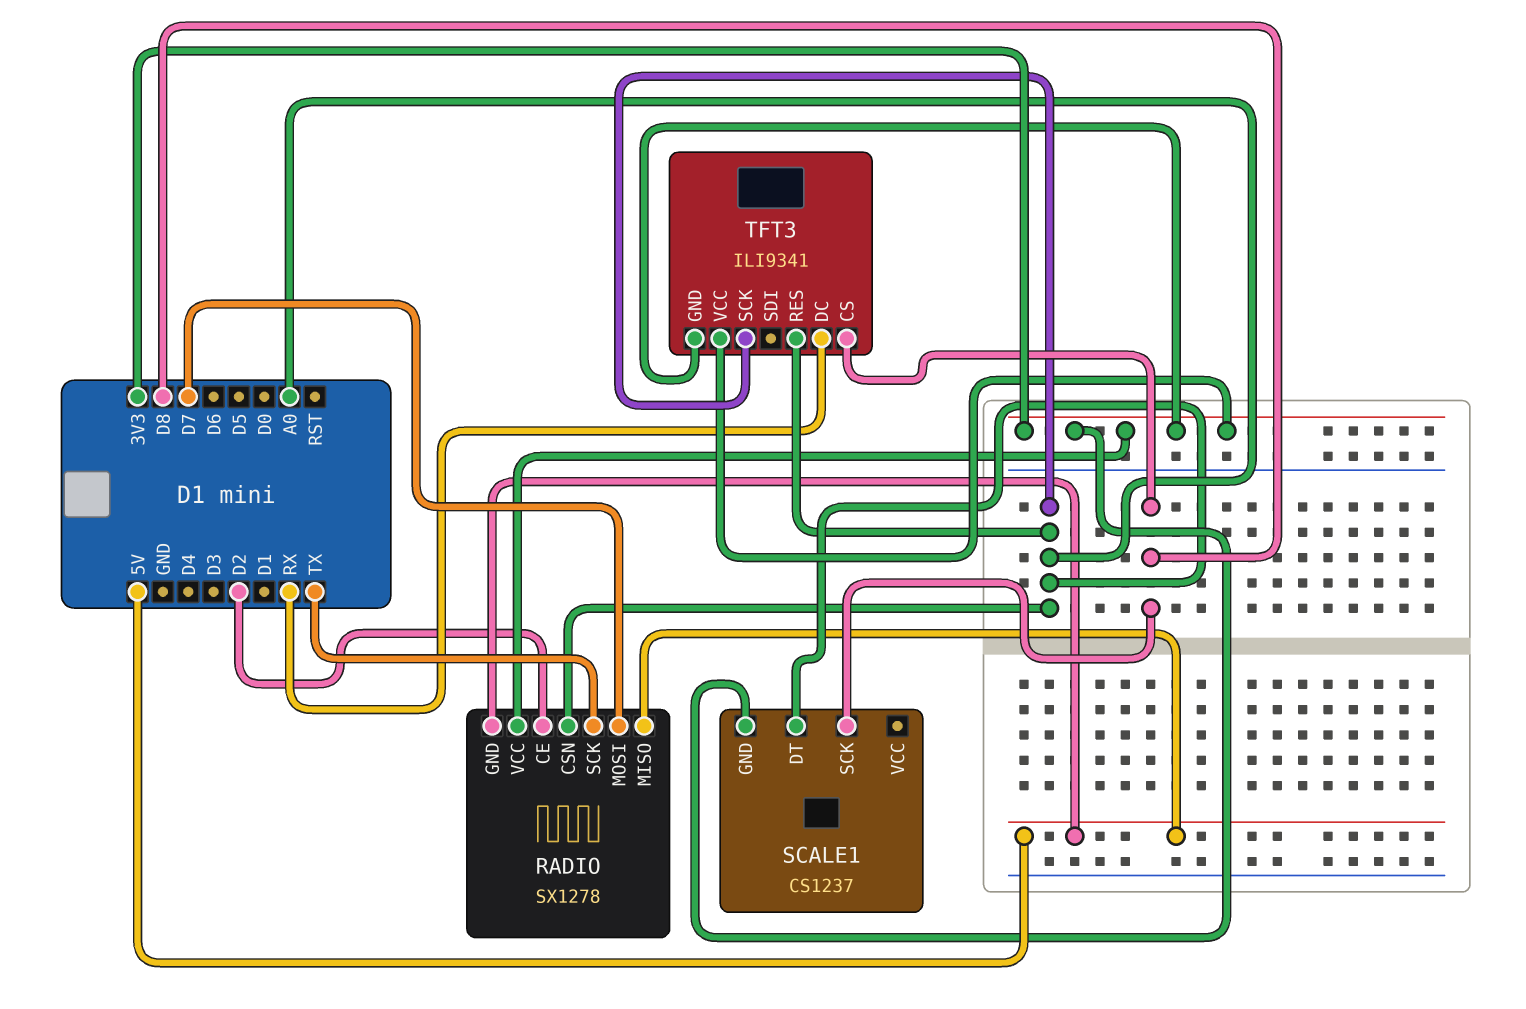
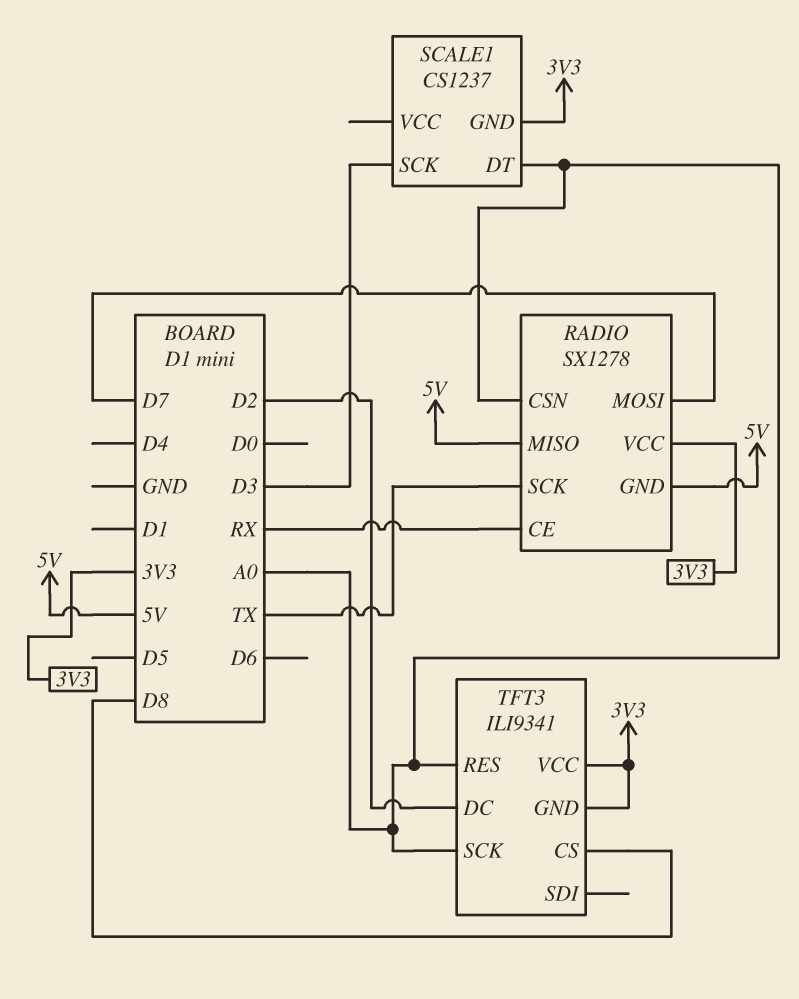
RADIO pin CE: D2 -> RX
SCALE1 pin SCK: D8 -> D3
TFT3 pin DC: RX -> D2

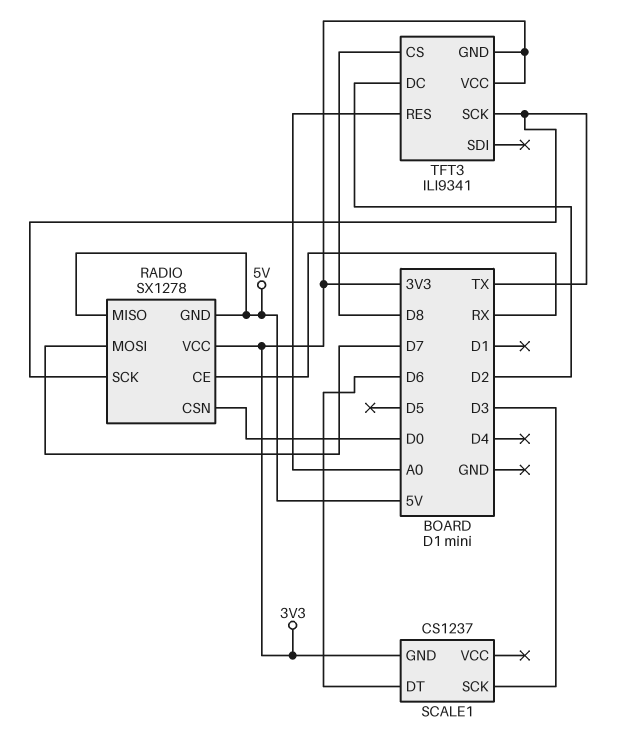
RADIO pin CSN: A0 -> D0
SCALE1 pin DT: A0 -> D6
TFT3 pin SCK: A0 -> TX

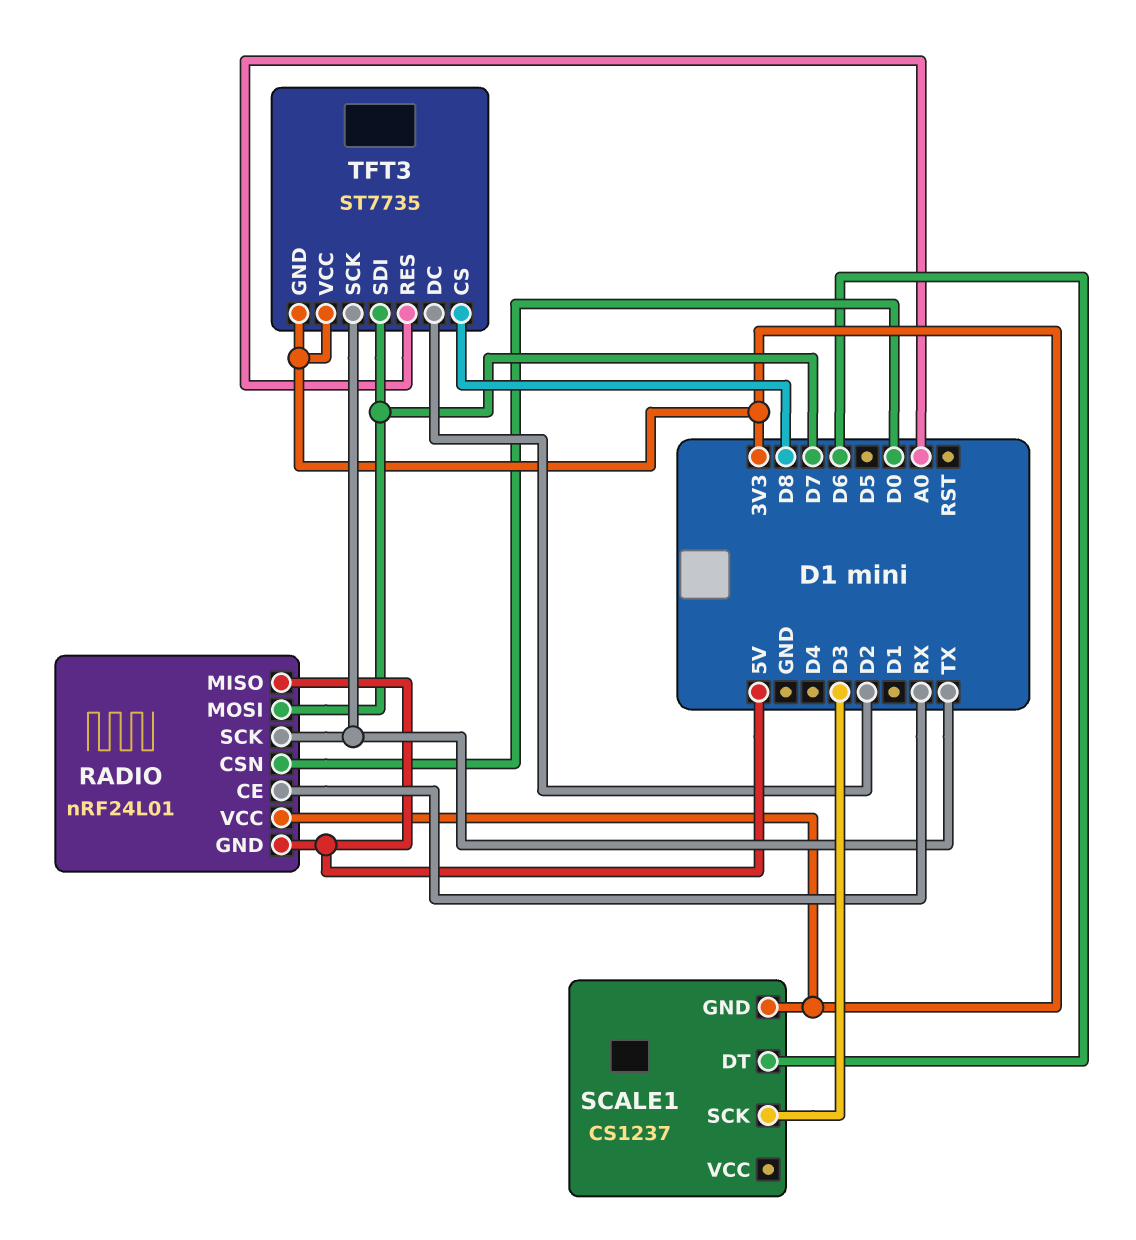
RADIO: SX1278 -> nRF24L01
TFT3: ILI9341 -> ST7735
TFT3 pin SDI: none -> D7

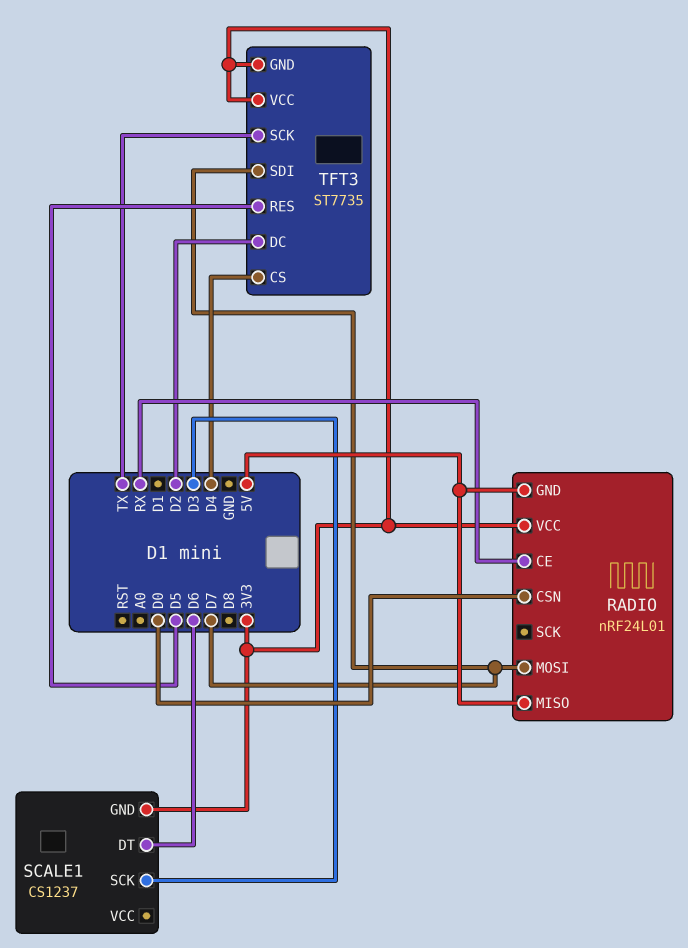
RADIO pin SCK: TX -> none
TFT3 pin CS: D8 -> D4
TFT3 pin RES: A0 -> D5

